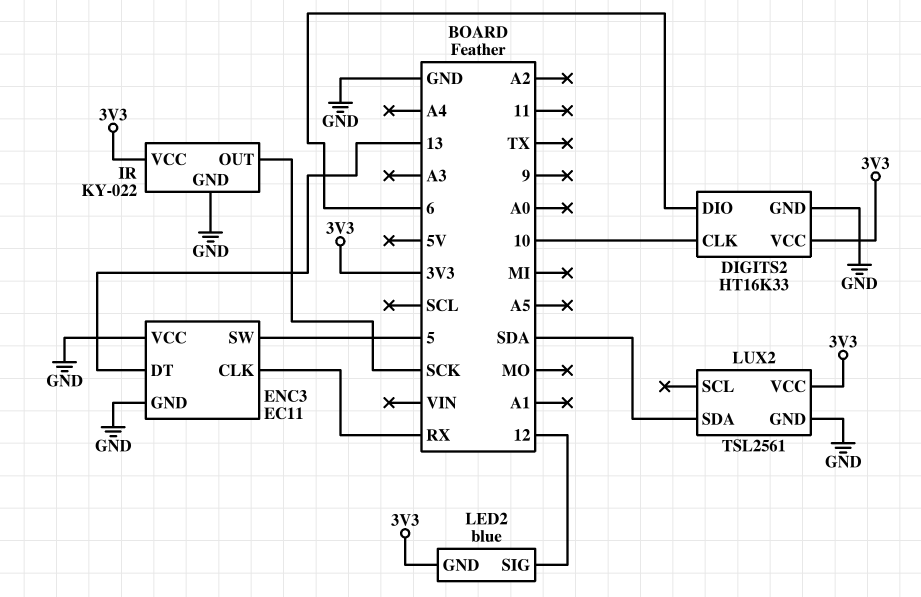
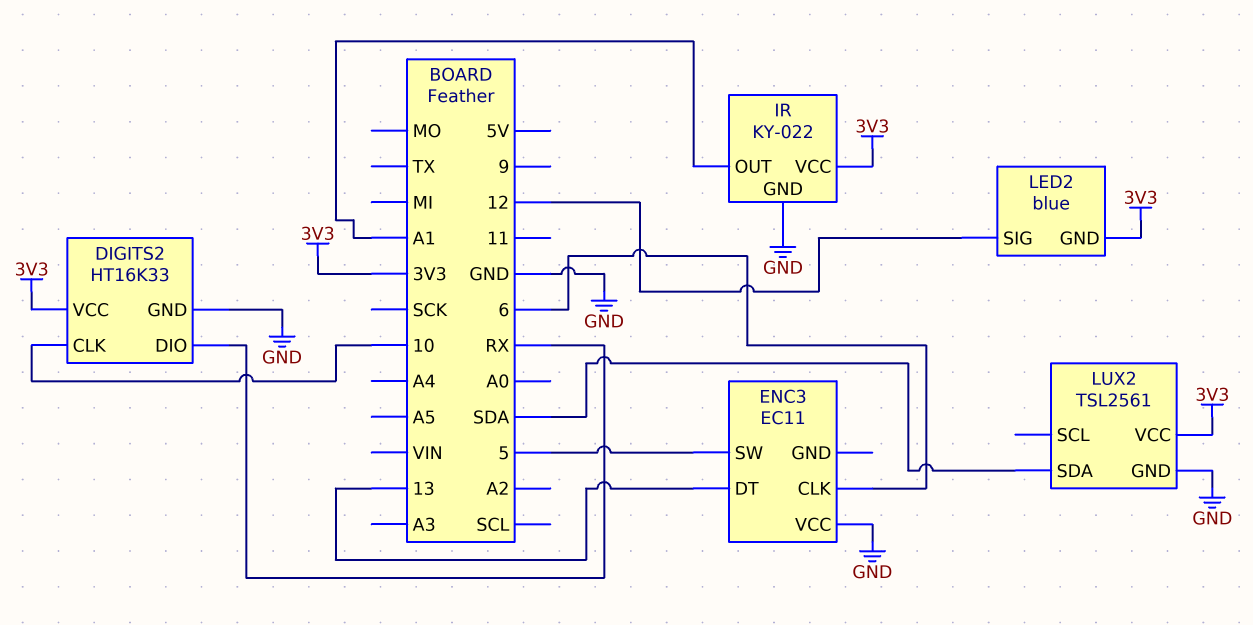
DIGITS2 pin DIO: 6 -> RX
ENC3 pin CLK: RX -> 6
ENC3 pin GND: GND -> none
IR pin OUT: SCK -> A1

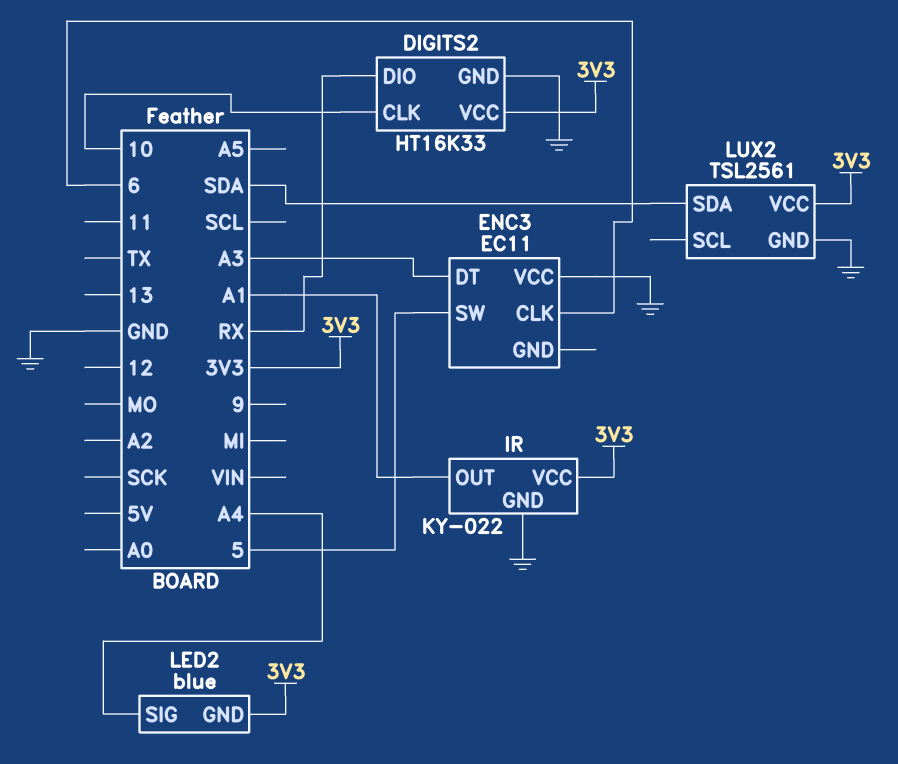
ENC3 pin DT: 13 -> A3
LED2 pin SIG: 12 -> A4

